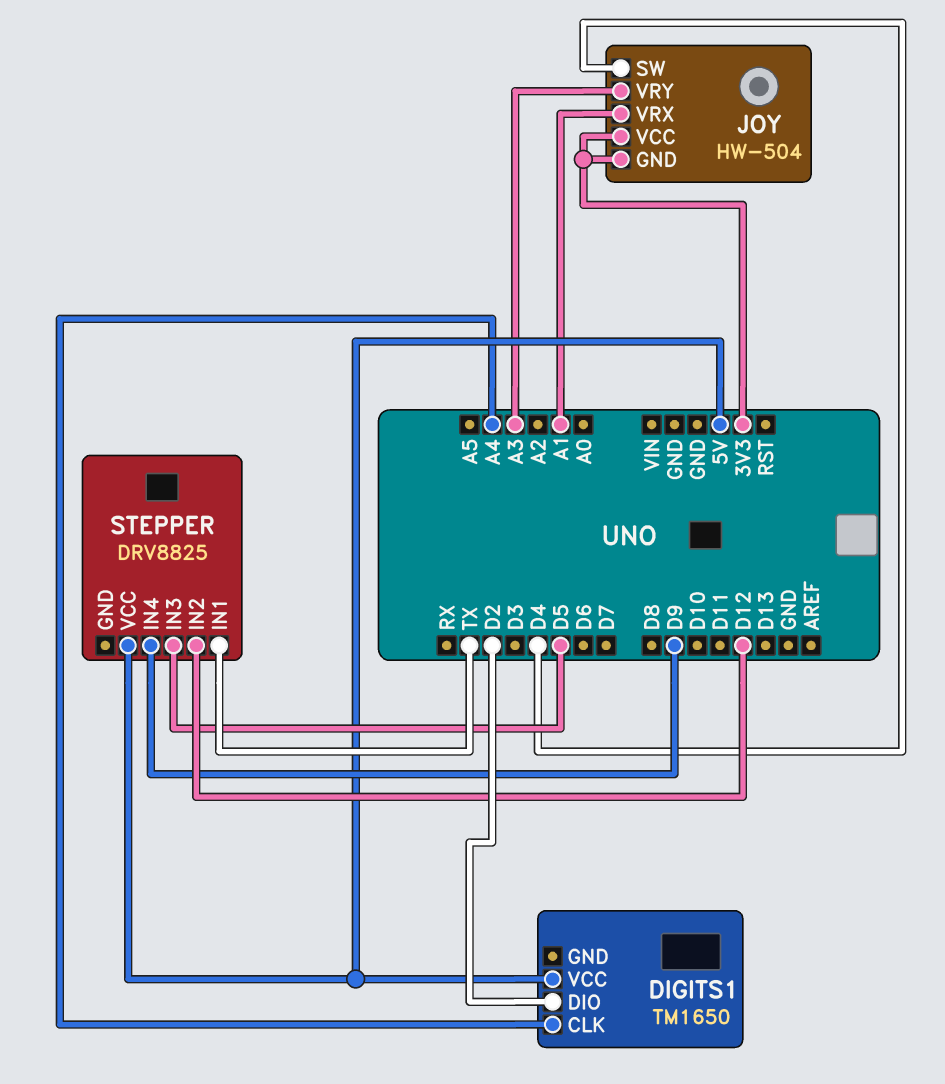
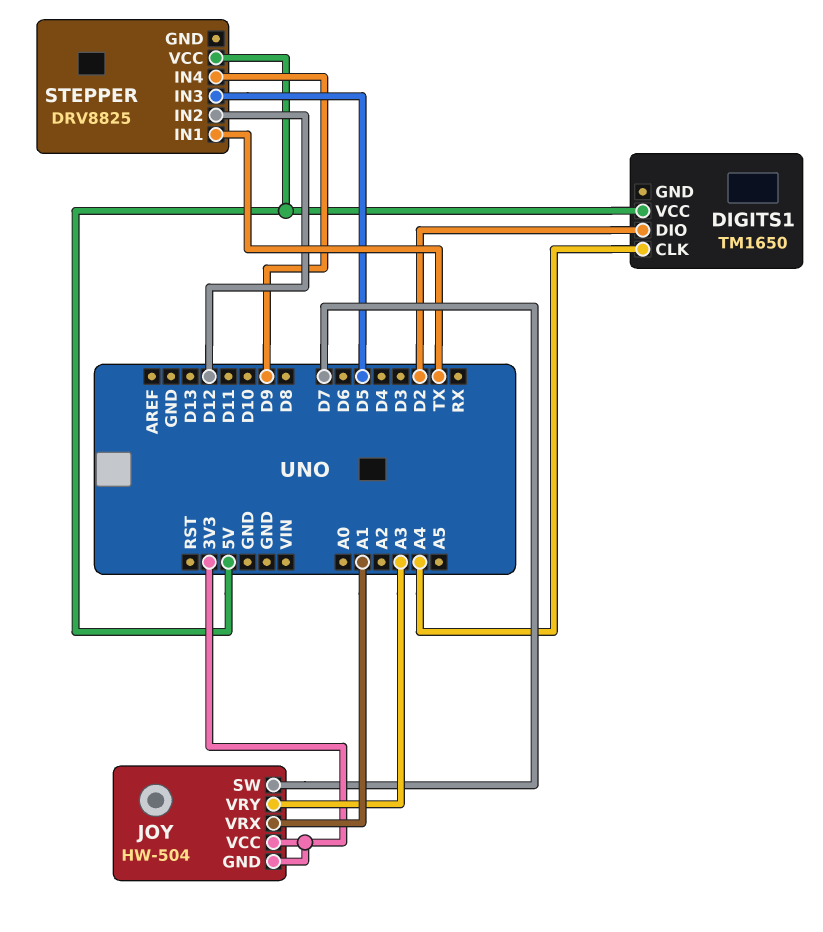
JOY pin SW: D4 -> D7

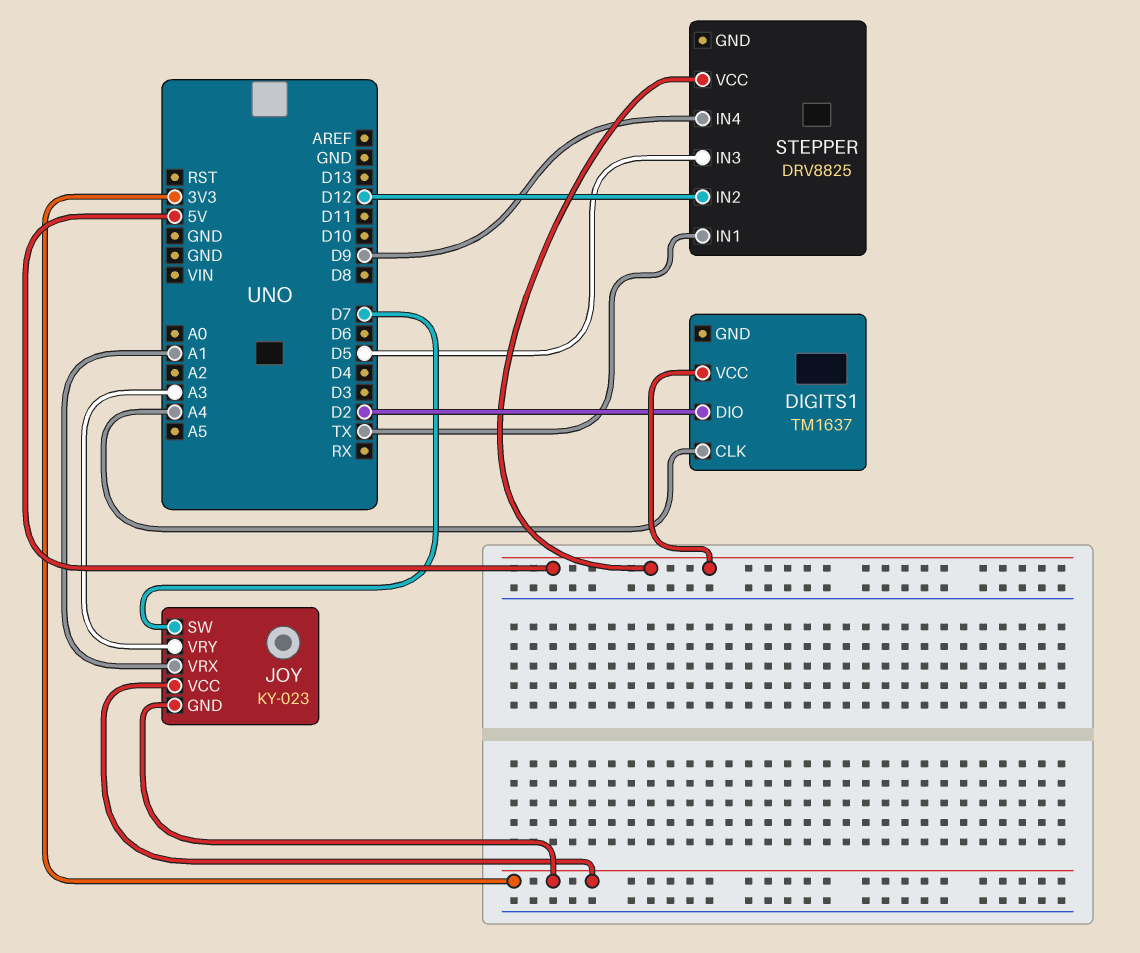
DIGITS1: TM1650 -> TM1637
JOY: HW-504 -> KY-023

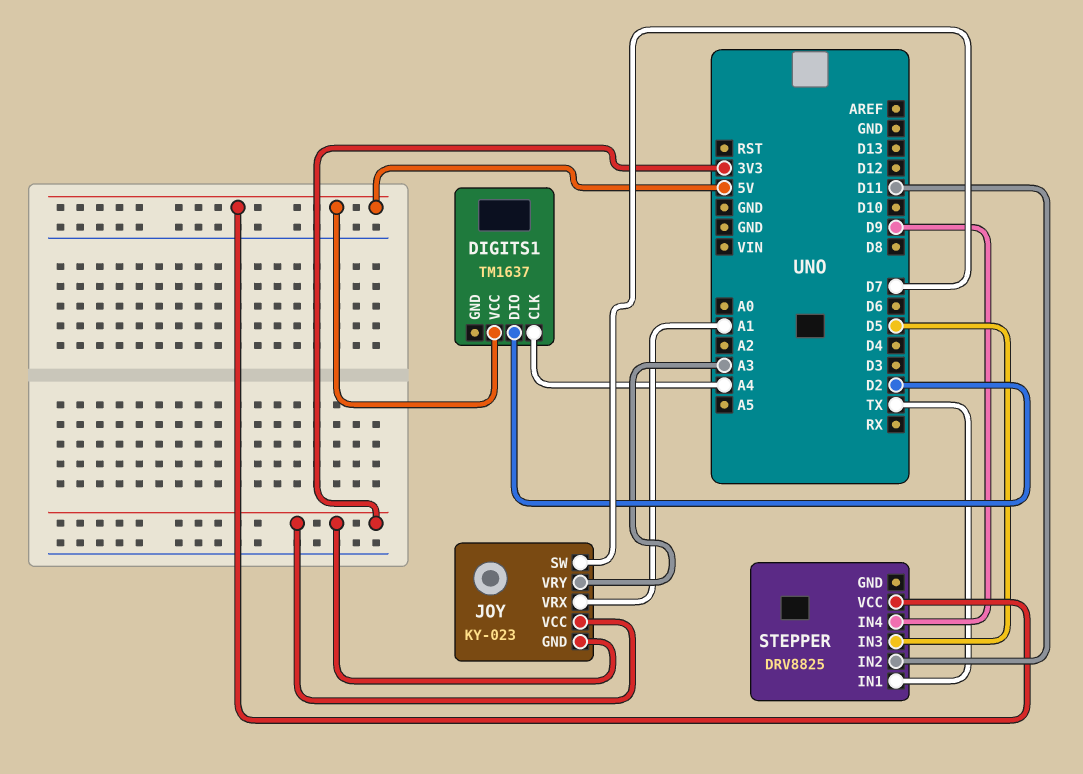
STEPPER pin IN2: D12 -> D11

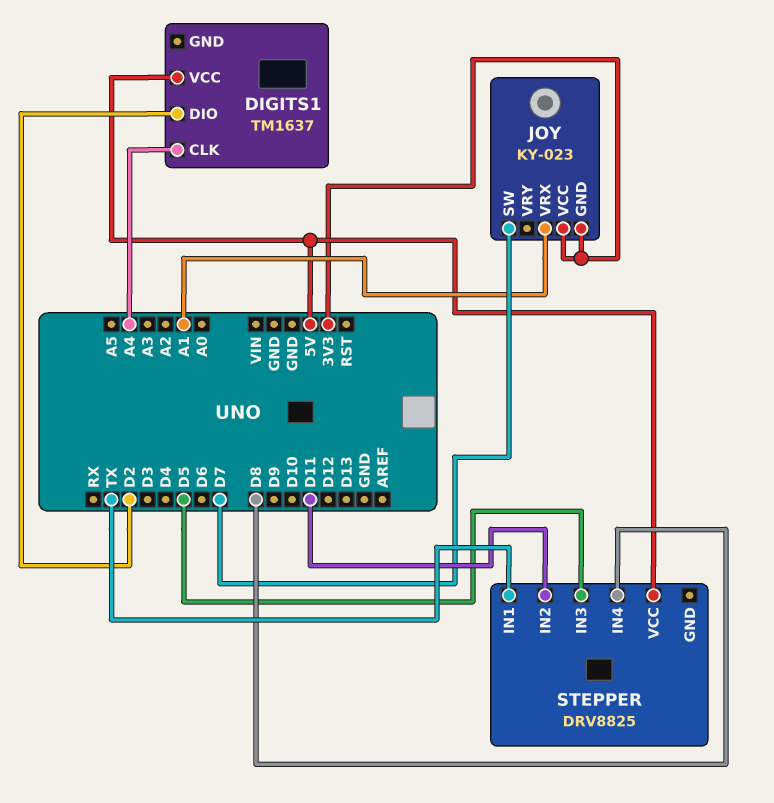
JOY pin VRY: A3 -> none
STEPPER pin IN4: D9 -> D8

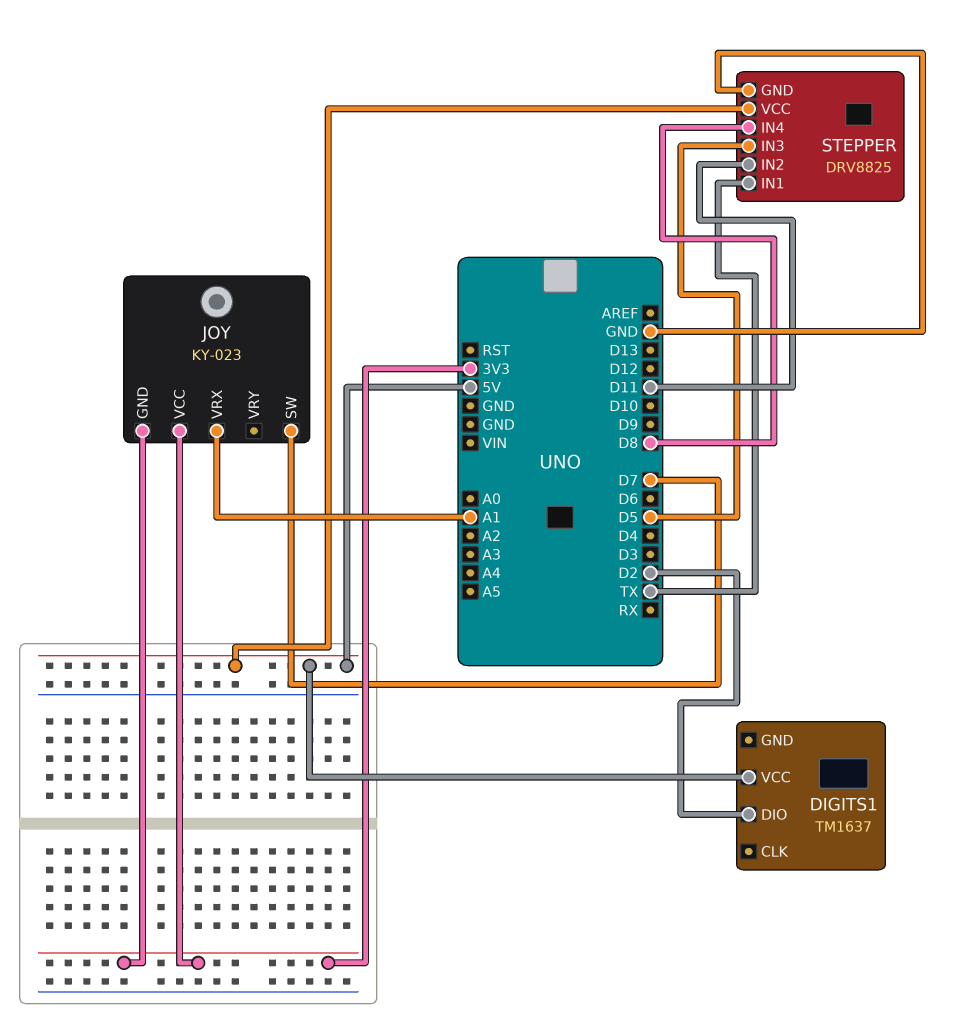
DIGITS1 pin CLK: A4 -> none
STEPPER pin GND: none -> GND

